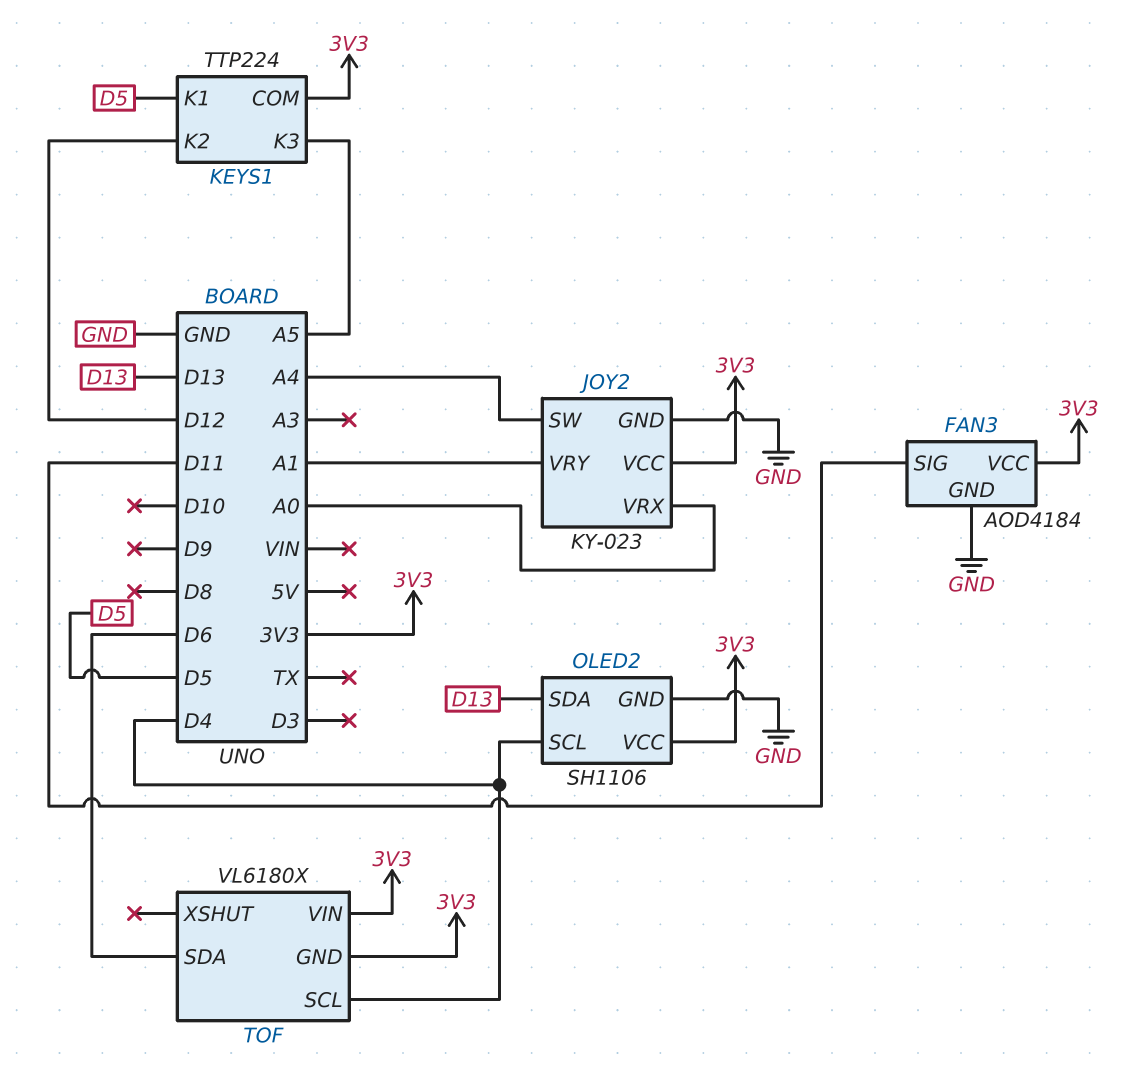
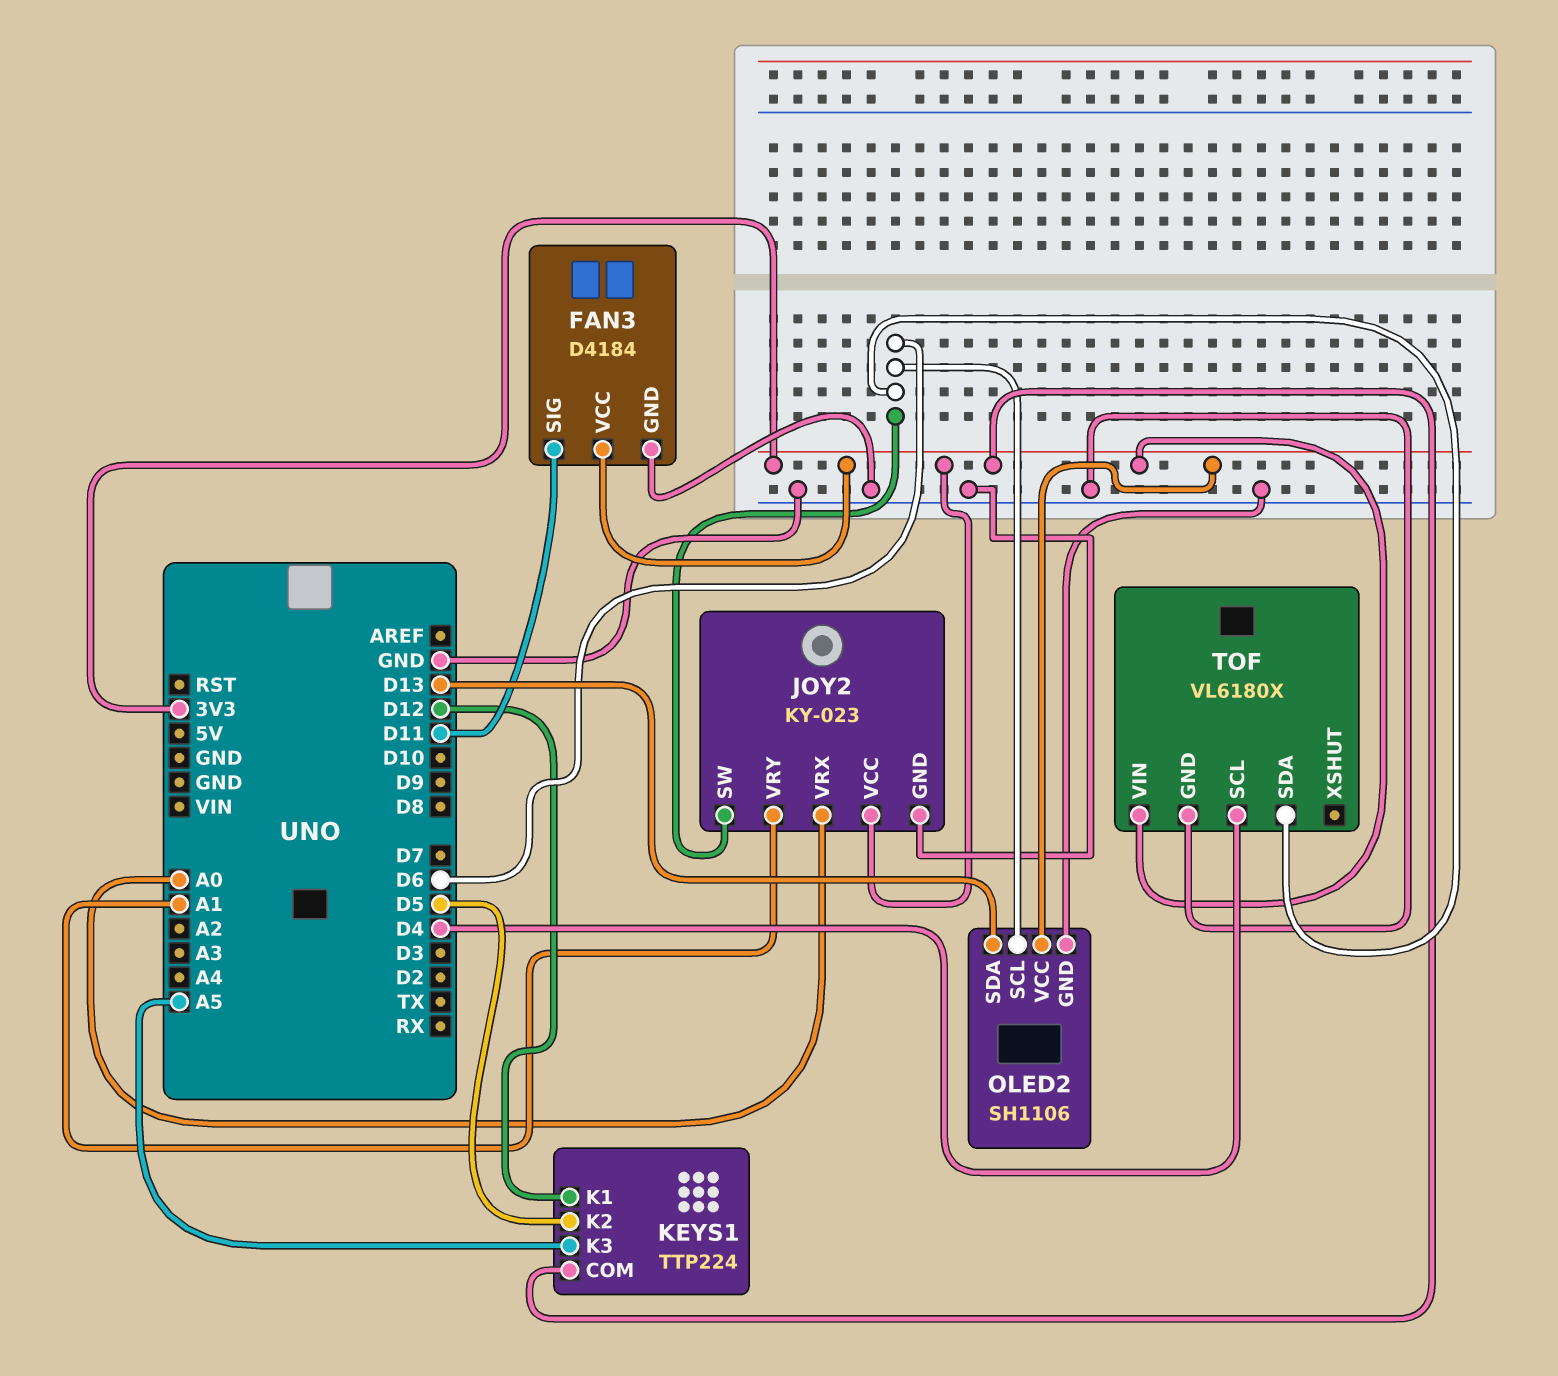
FAN3: AOD4184 -> D4184
JOY2 pin SW: A4 -> D6
KEYS1 pin K1: D5 -> D12
KEYS1 pin K2: D12 -> D5
OLED2 pin SCL: D4 -> D6
TOF pin GND: 3V3 -> GND

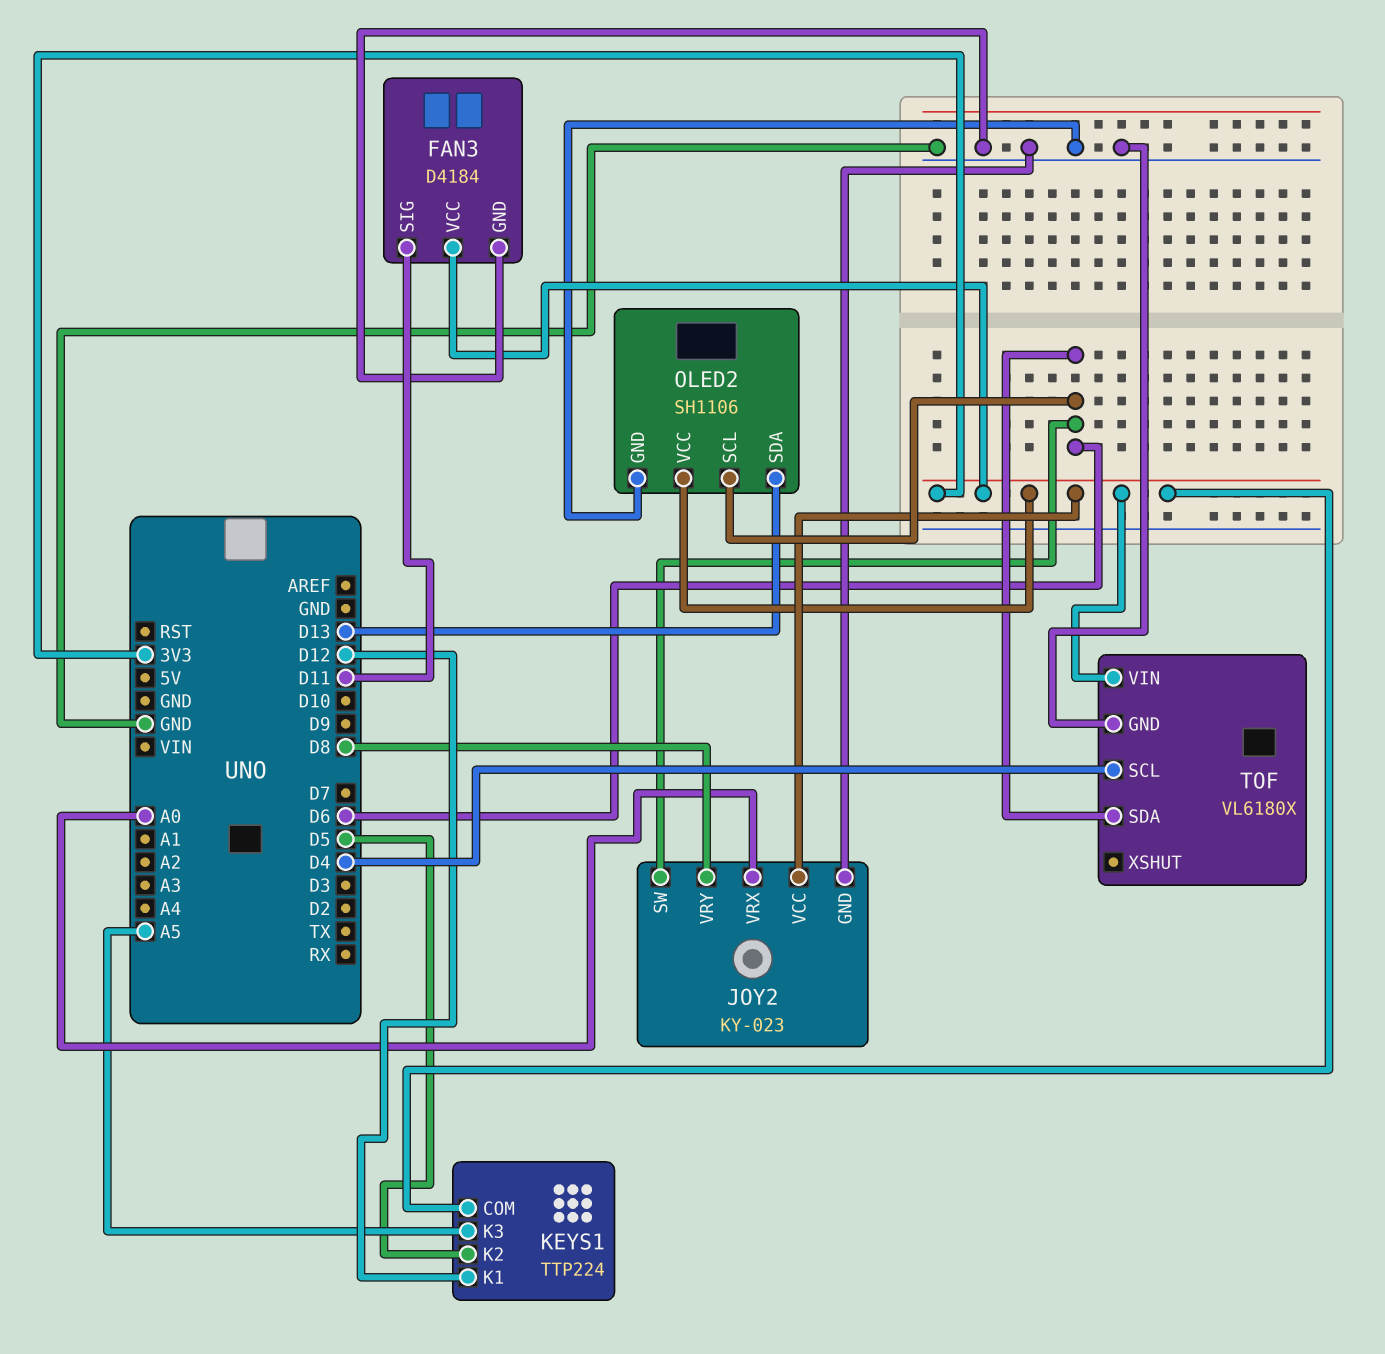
JOY2 pin VRY: A1 -> D8

